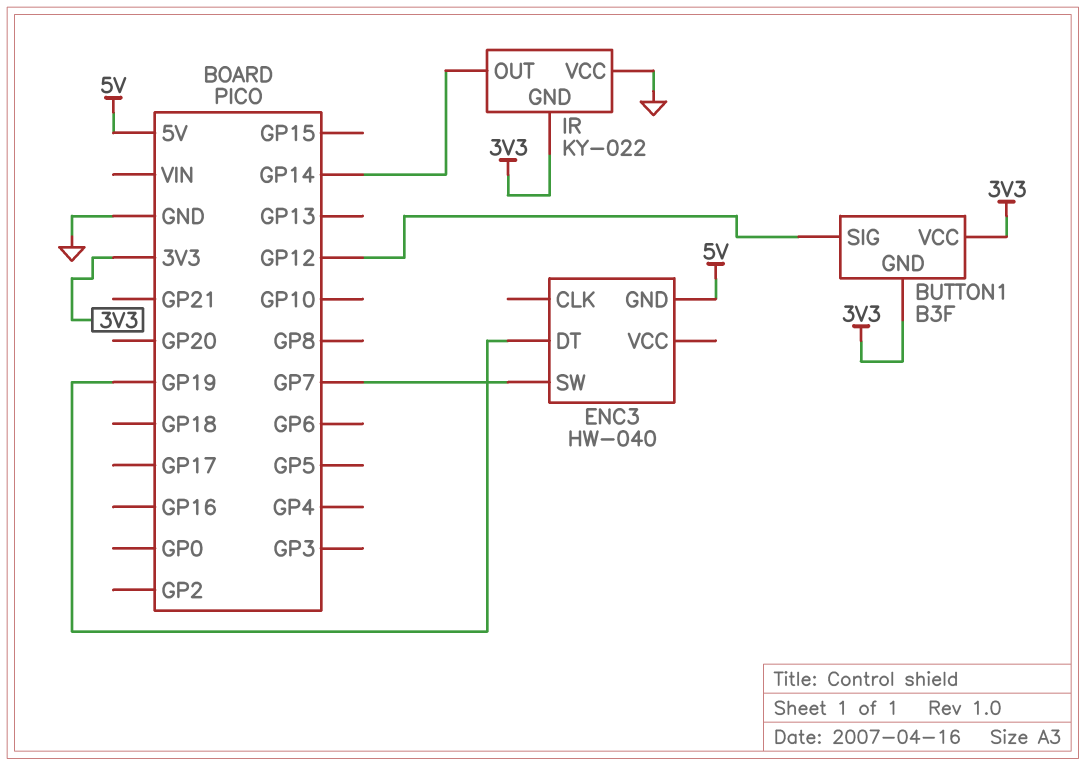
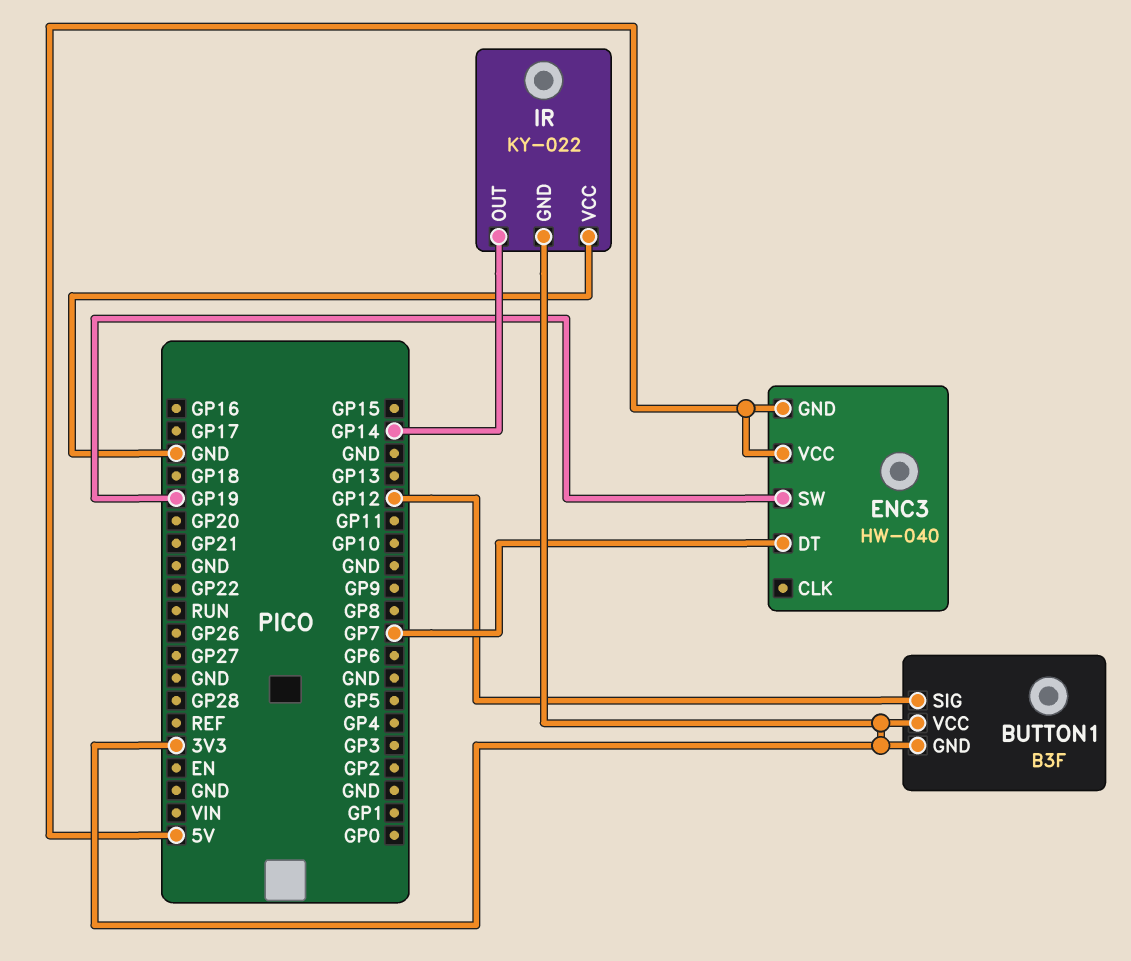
ENC3 pin DT: GP19 -> GP7
ENC3 pin SW: GP7 -> GP19
ENC3 pin VCC: none -> 5V

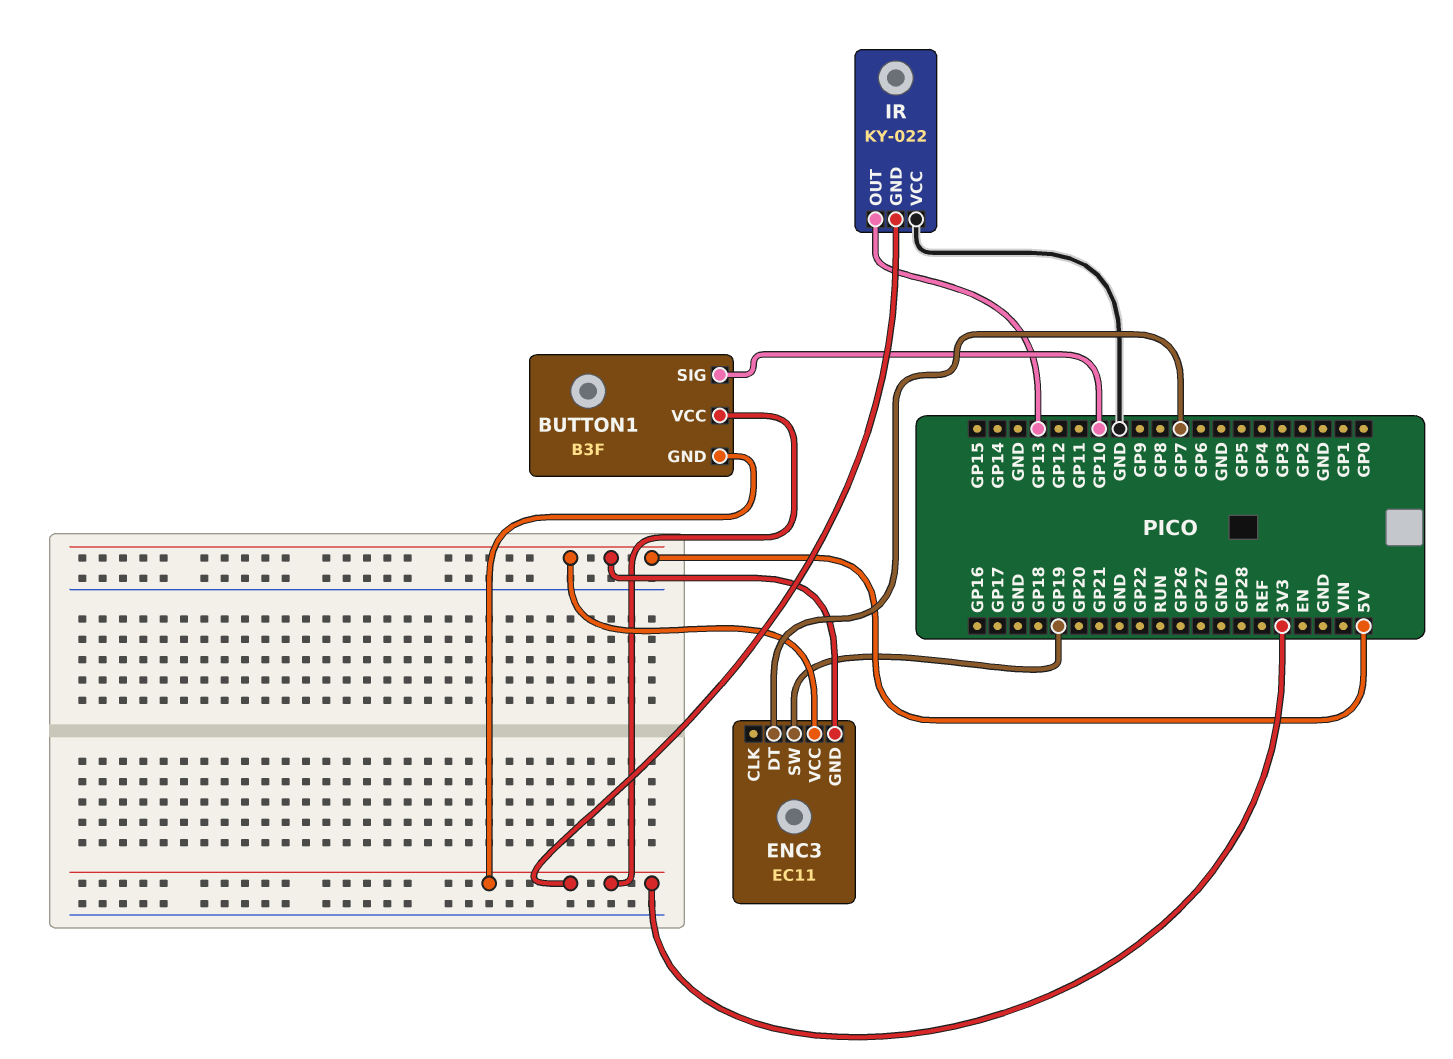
BUTTON1 pin SIG: GP12 -> GP10
ENC3: HW-040 -> EC11
IR pin OUT: GP14 -> GP13

